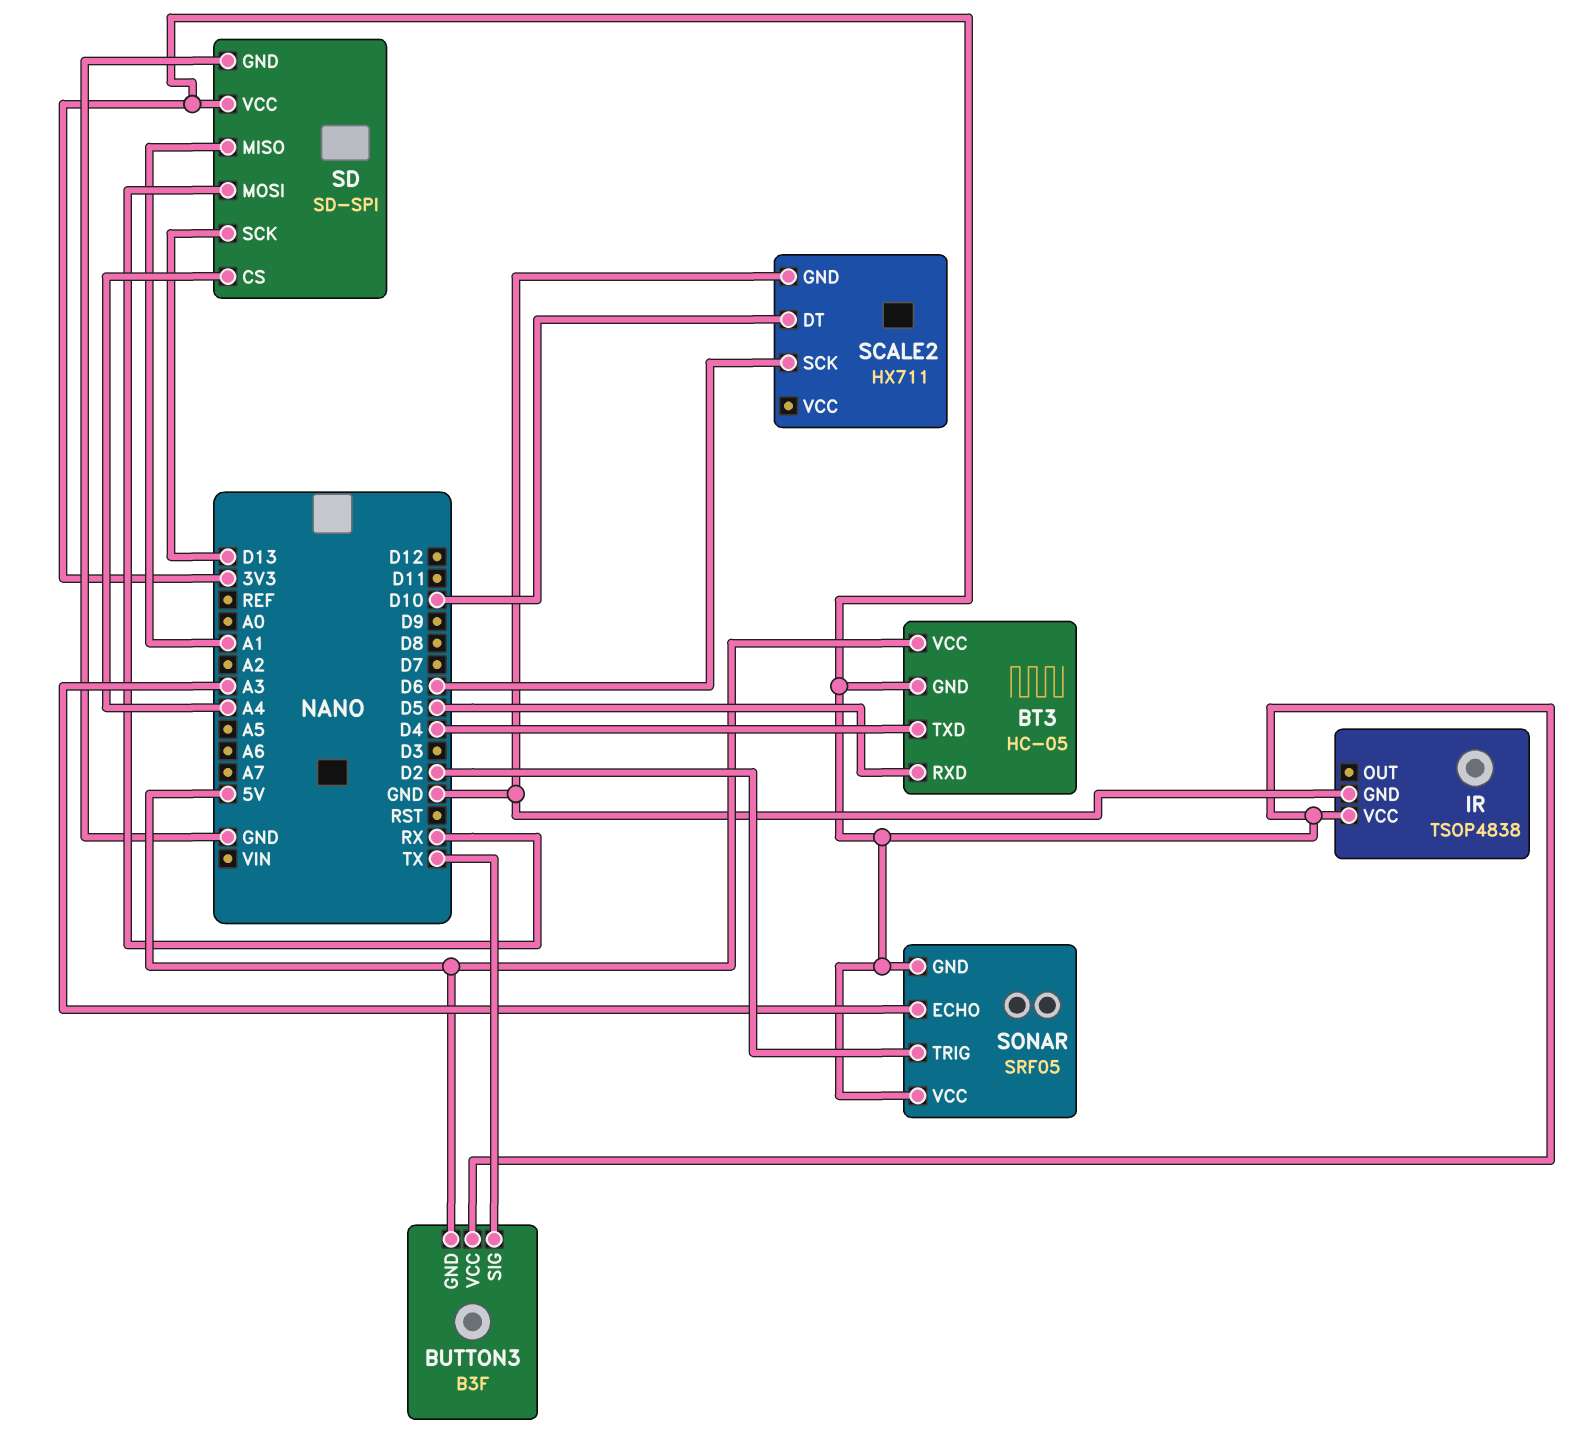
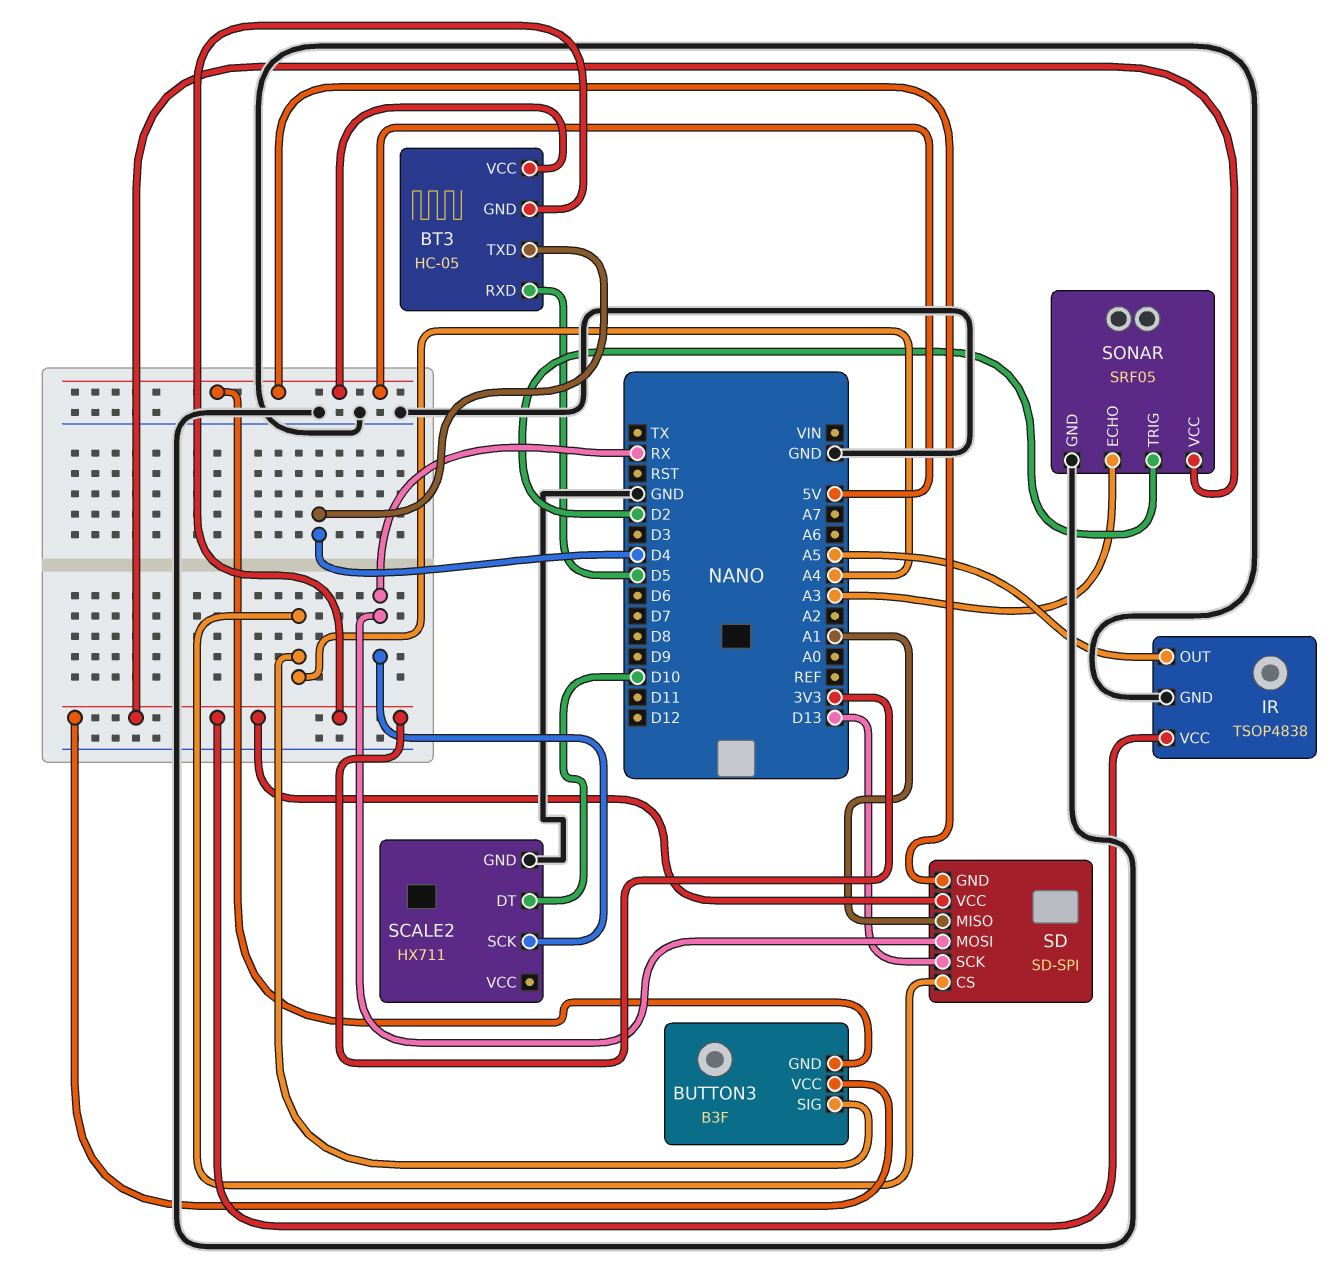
BUTTON3 pin SIG: TX -> A4
IR pin OUT: none -> A5
SCALE2 pin SCK: D6 -> RX
SD pin GND: GND -> 5V
SONAR pin GND: 3V3 -> GND

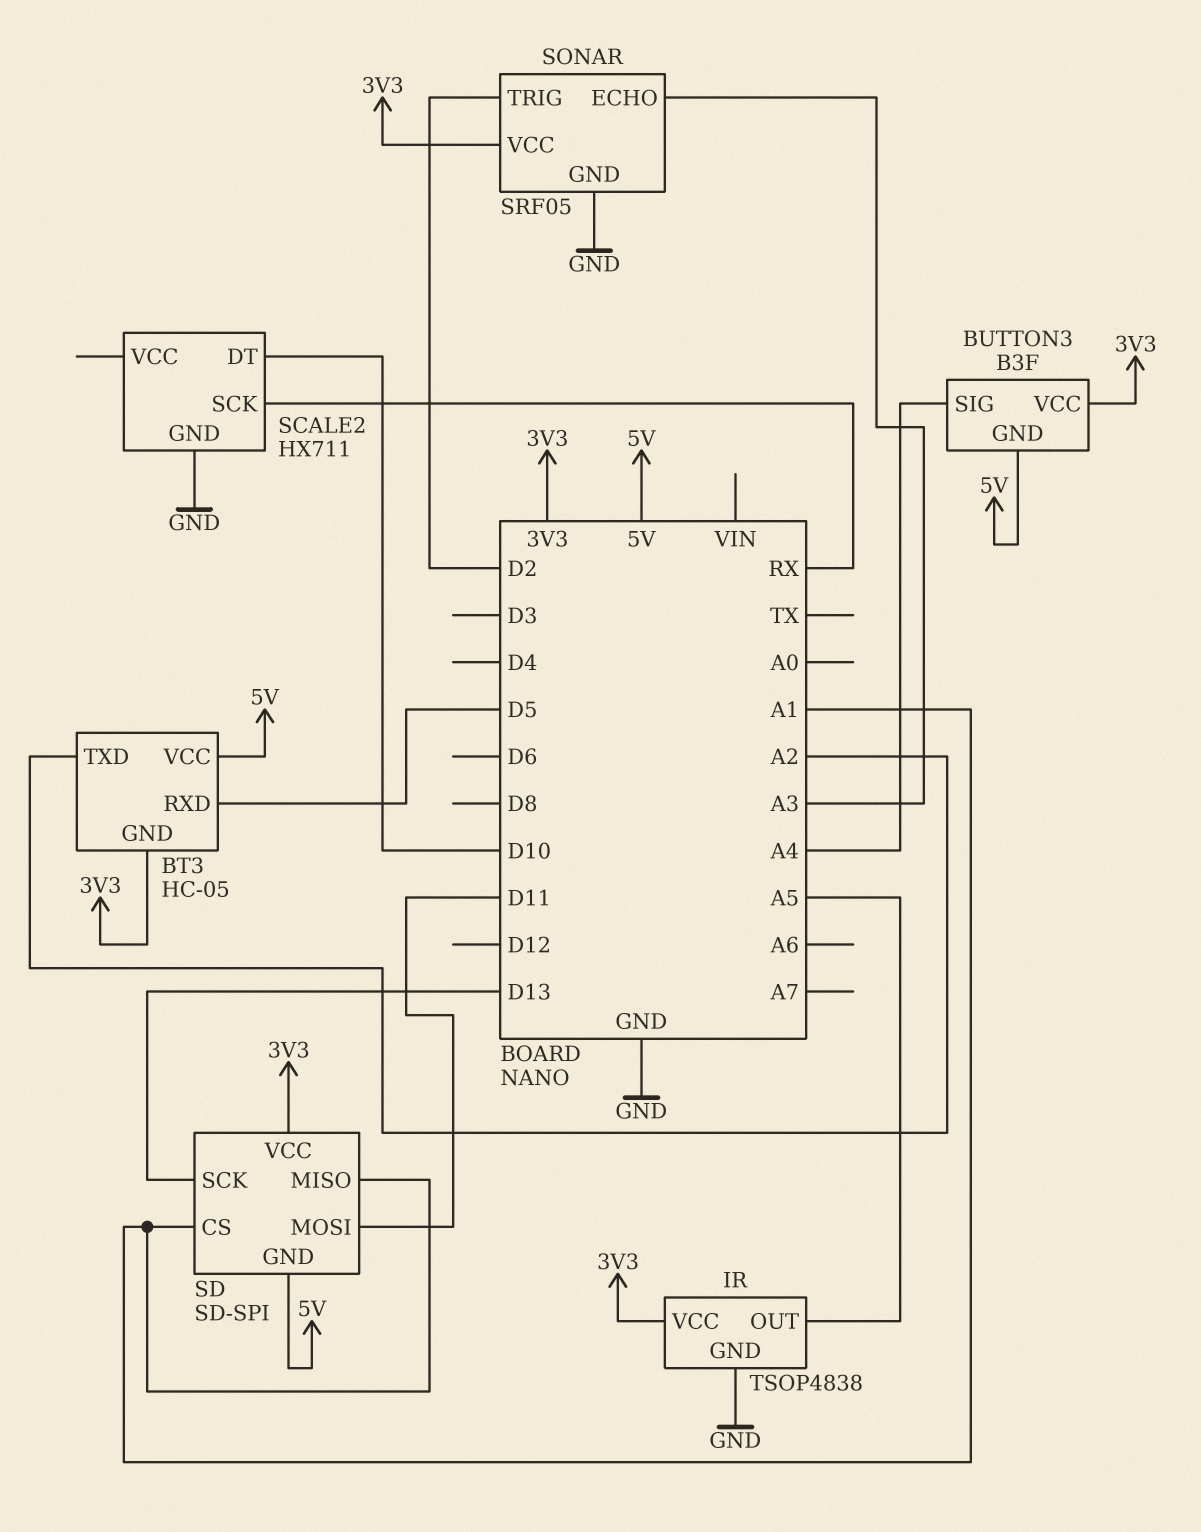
BT3 pin TXD: D4 -> A2
SD pin CS: A4 -> A1
SD pin MOSI: RX -> D11

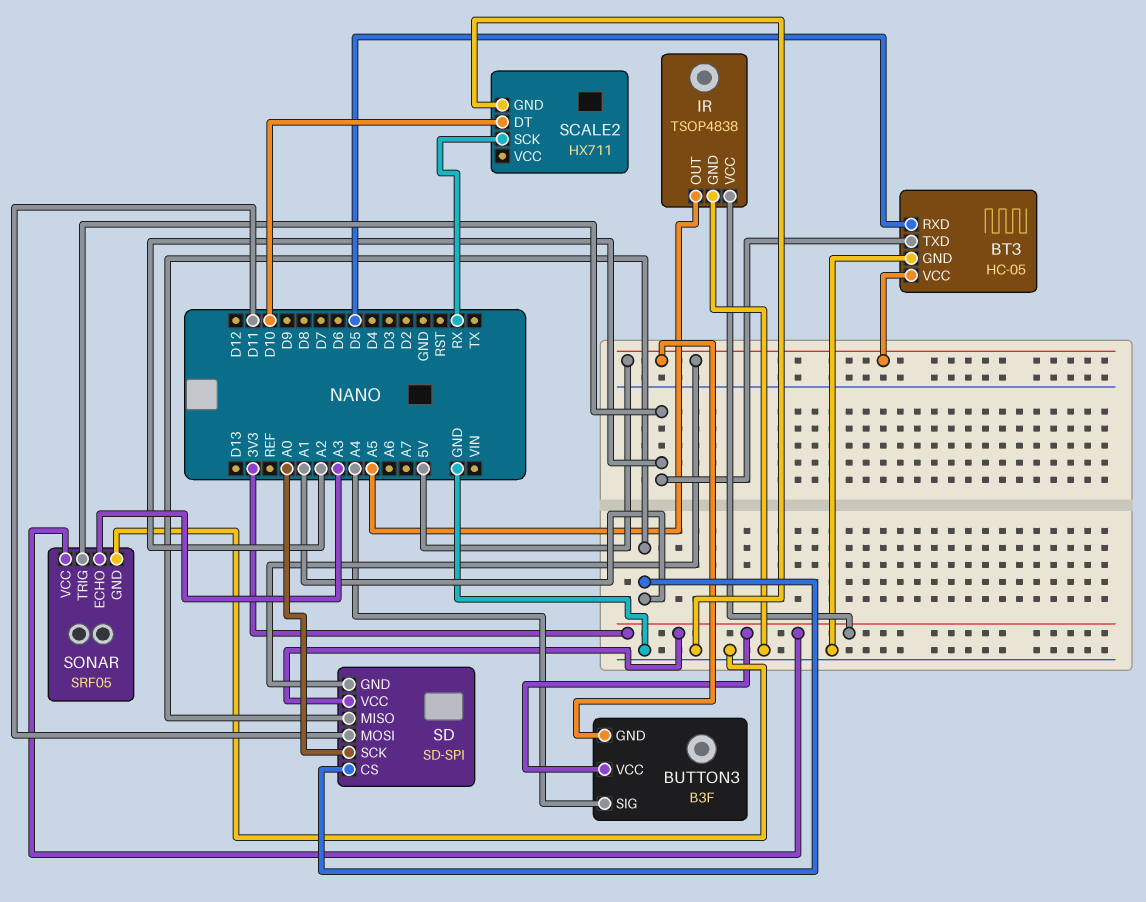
BT3 pin GND: 3V3 -> GND
SD pin SCK: D13 -> A0
SONAR pin TRIG: D2 -> A2

